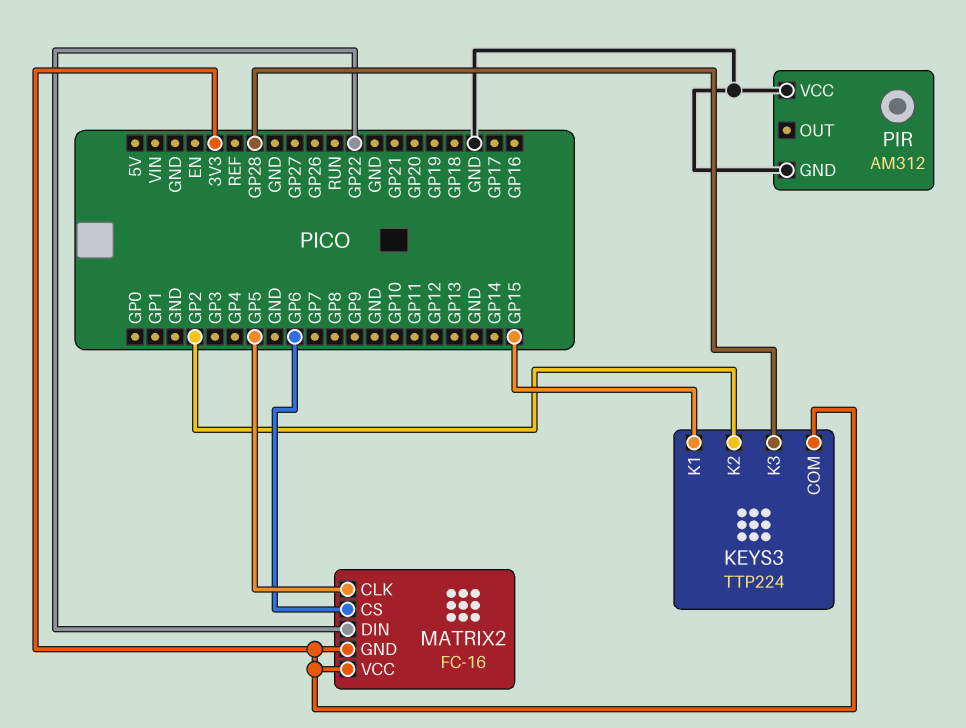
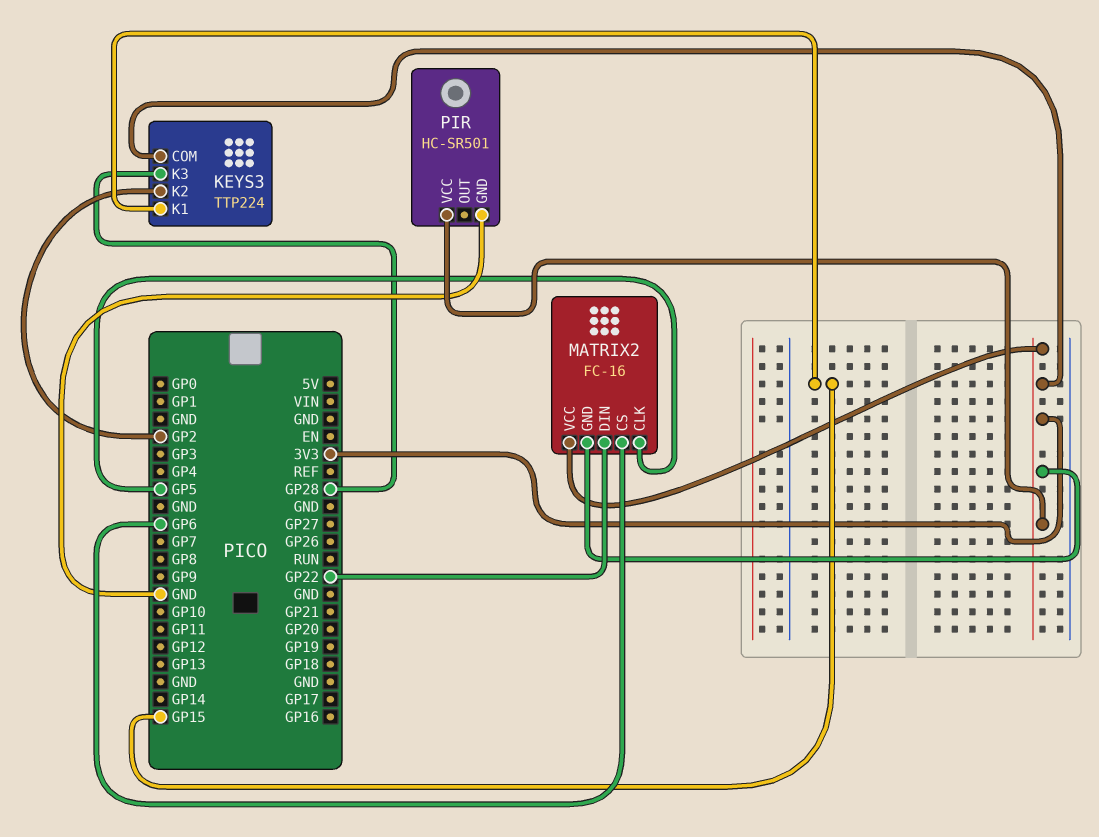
PIR: AM312 -> HC-SR501
PIR pin VCC: GND -> 3V3

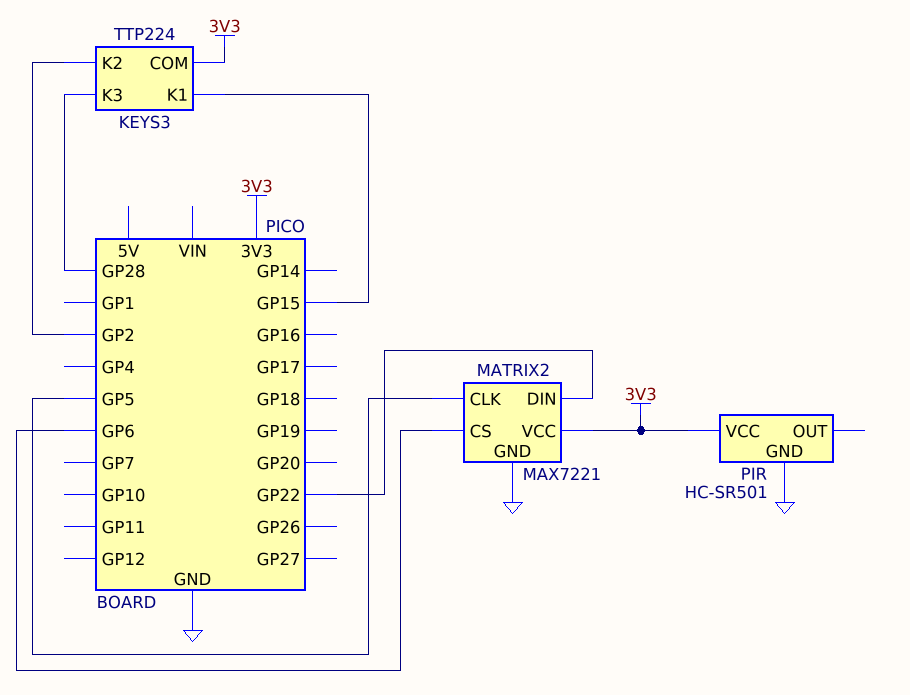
MATRIX2: FC-16 -> MAX7221
MATRIX2 pin GND: 3V3 -> GND

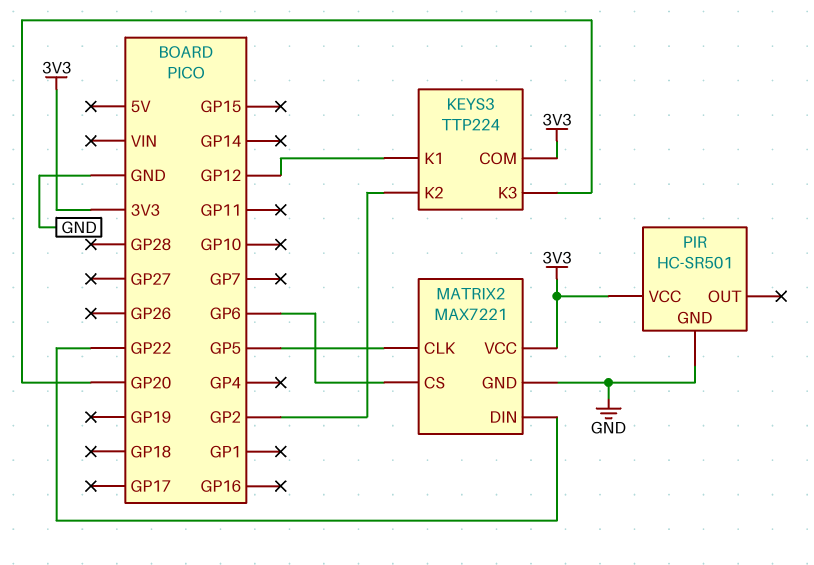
KEYS3 pin K1: GP15 -> GP12
KEYS3 pin K3: GP28 -> GP20

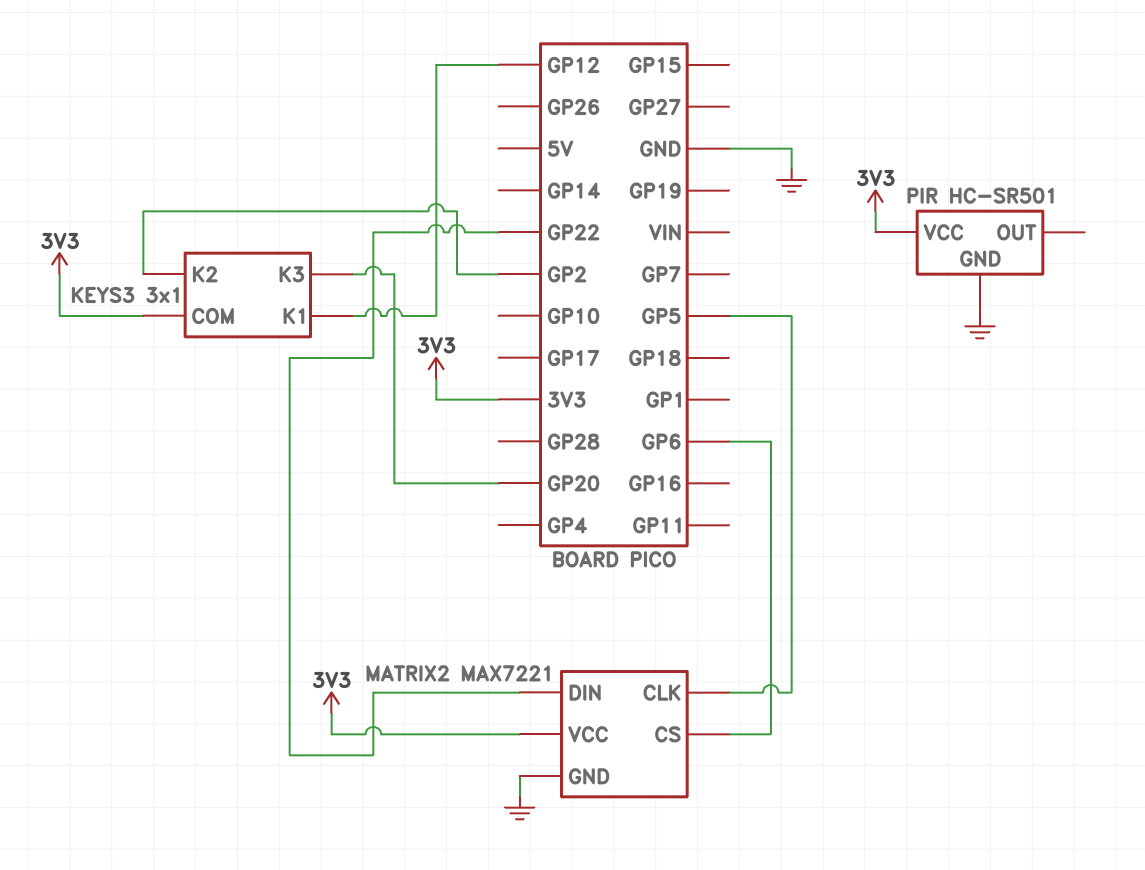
KEYS3: TTP224 -> 3x1

